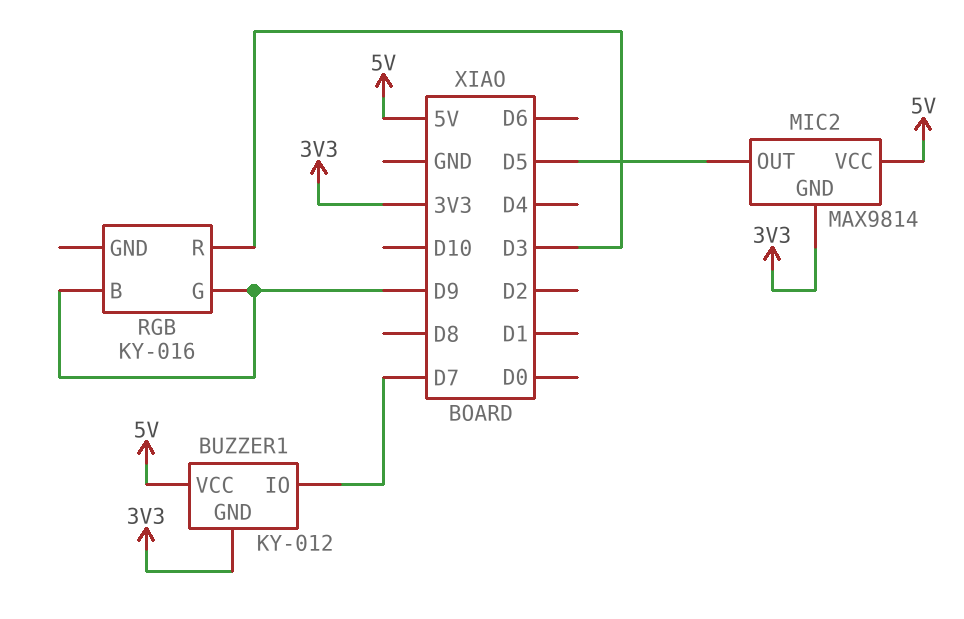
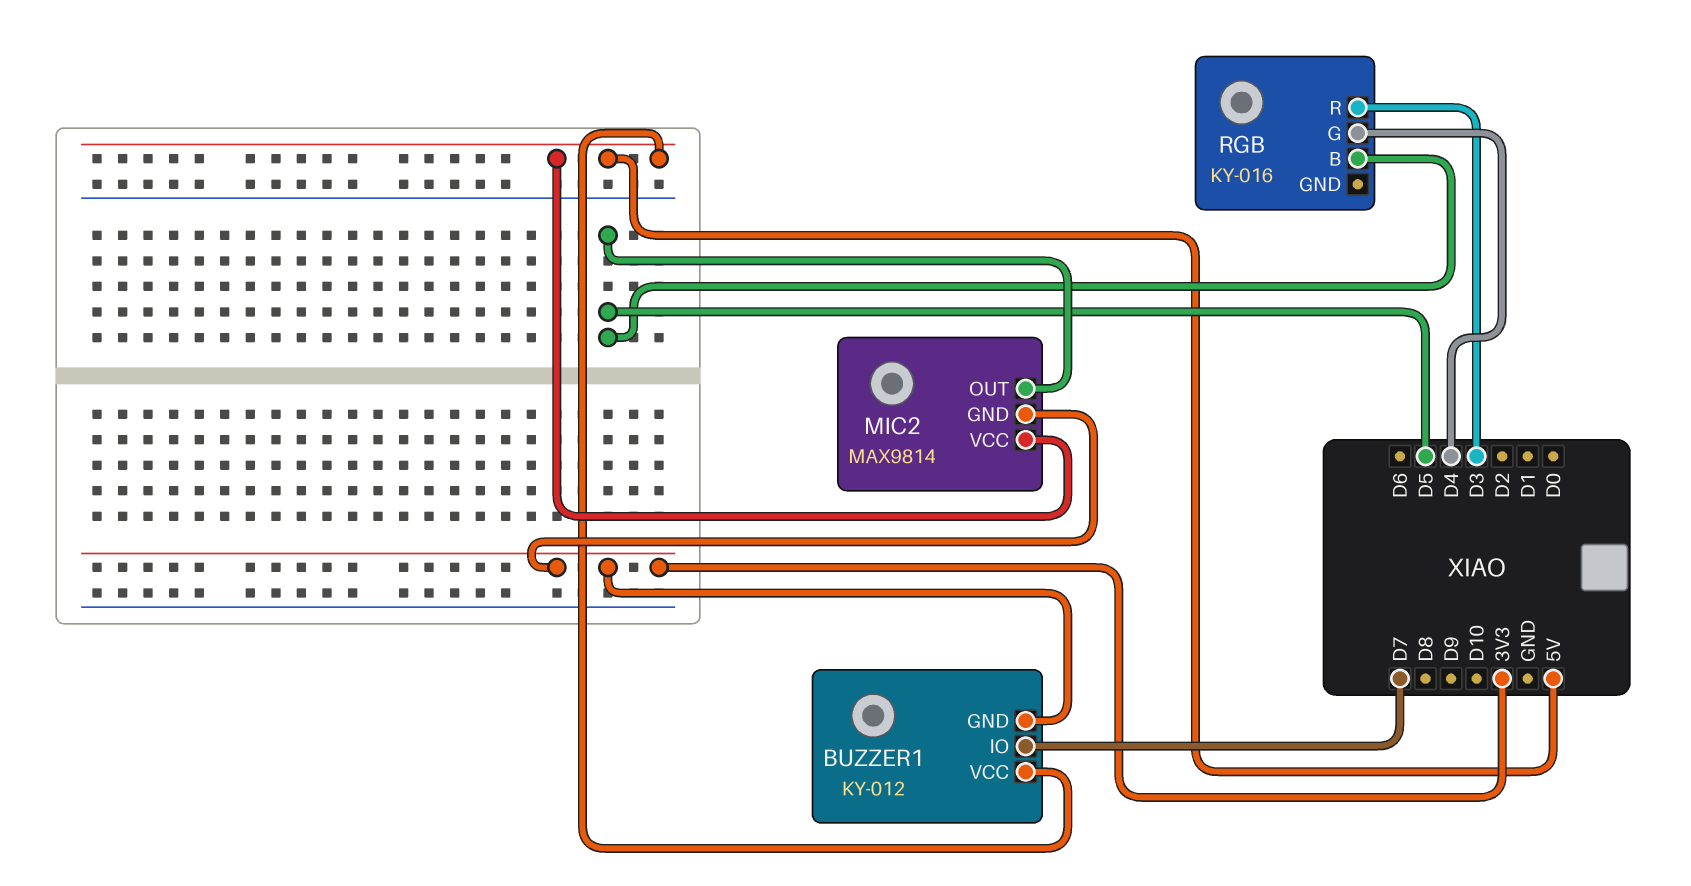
RGB pin B: D9 -> D5
RGB pin G: D9 -> D4

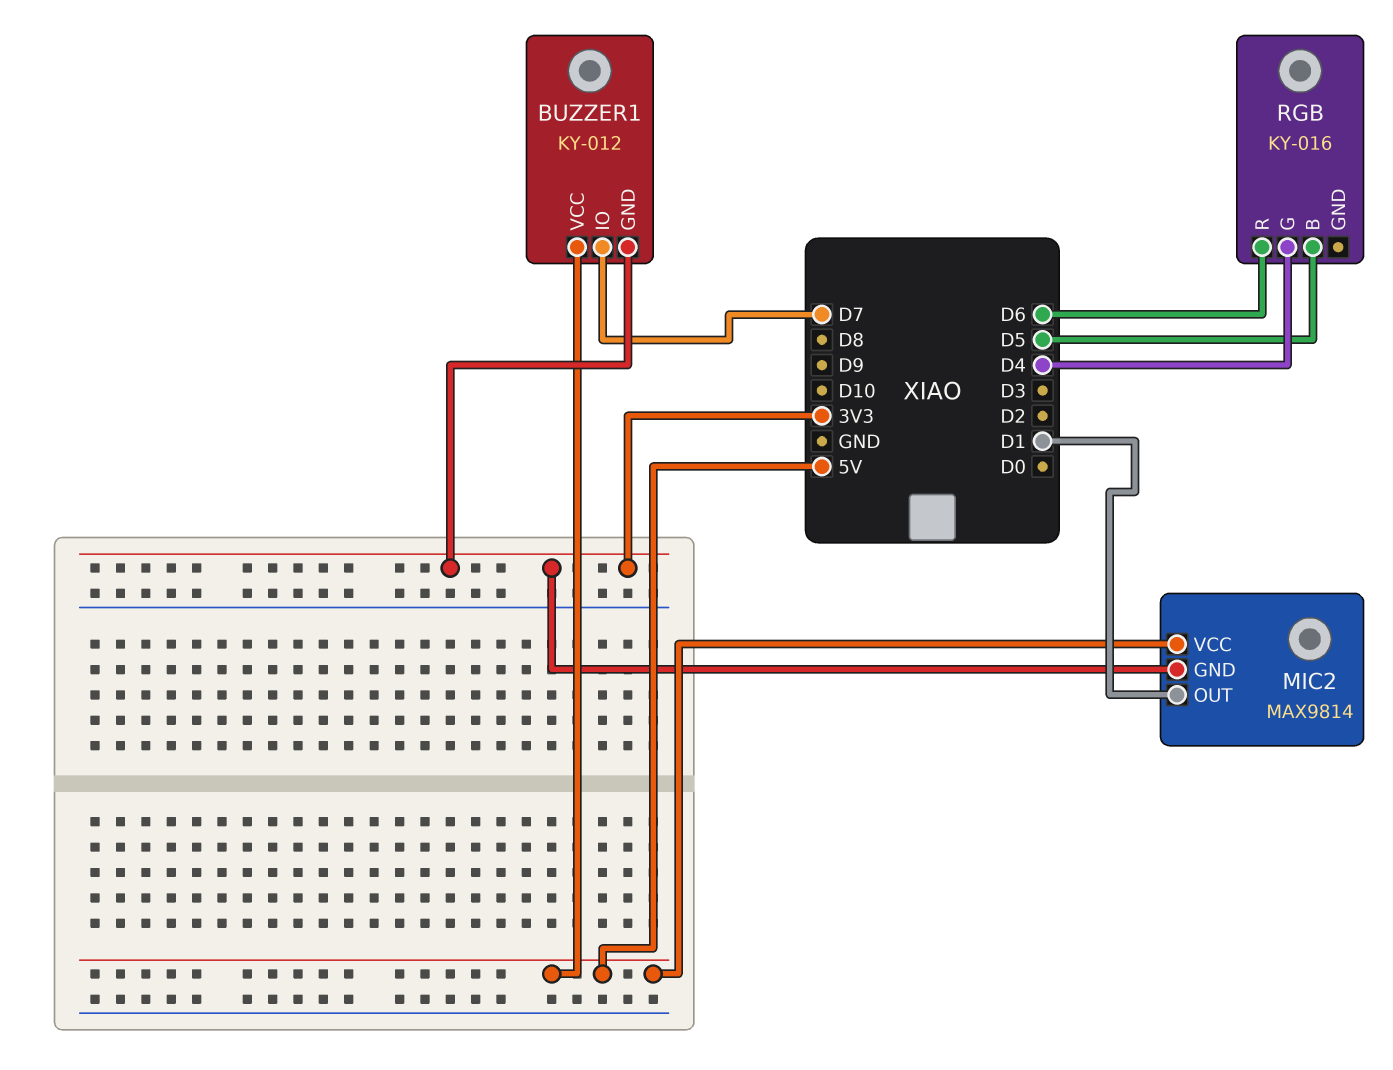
MIC2 pin OUT: D5 -> D1
RGB pin R: D3 -> D6

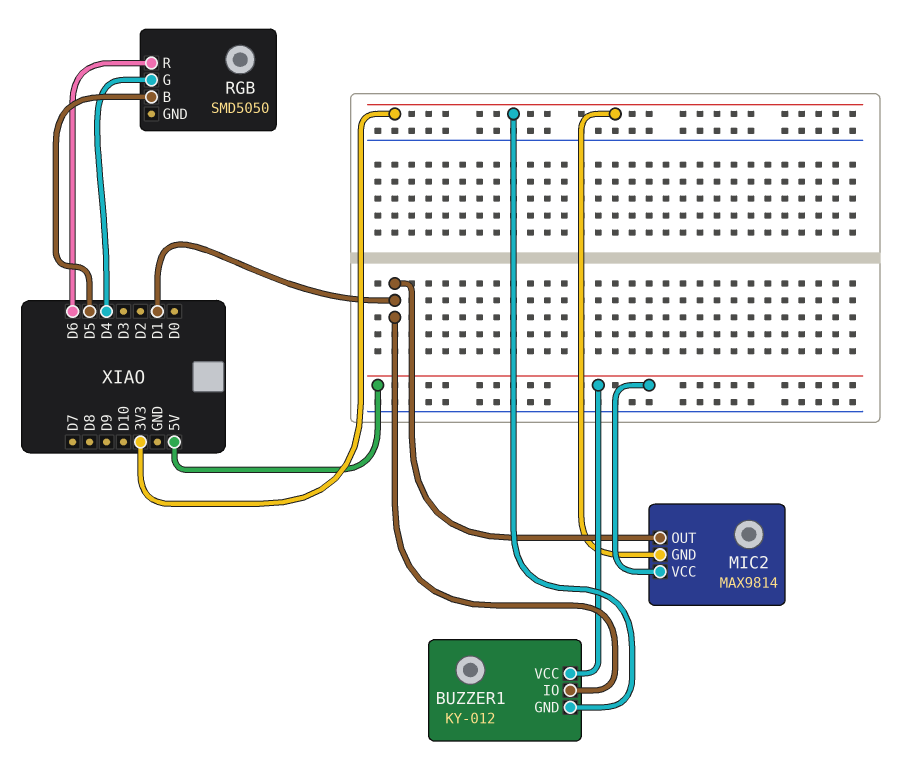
BUZZER1 pin IO: D7 -> D1
RGB: KY-016 -> SMD5050

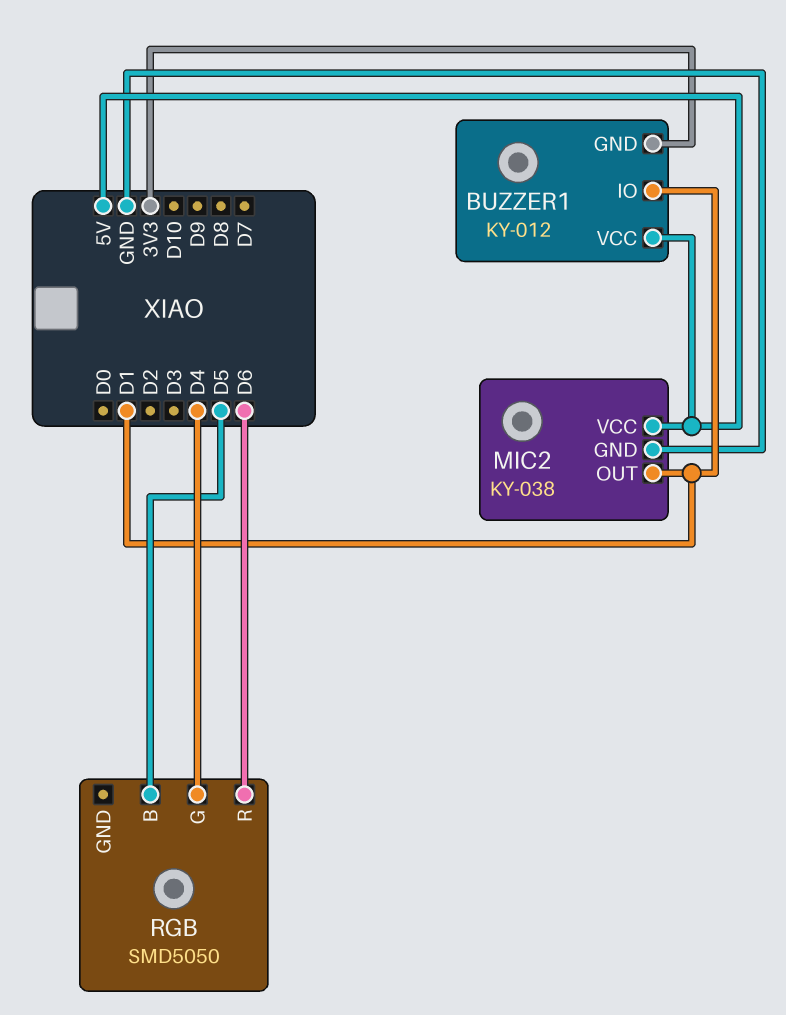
MIC2: MAX9814 -> KY-038
MIC2 pin GND: 3V3 -> GND

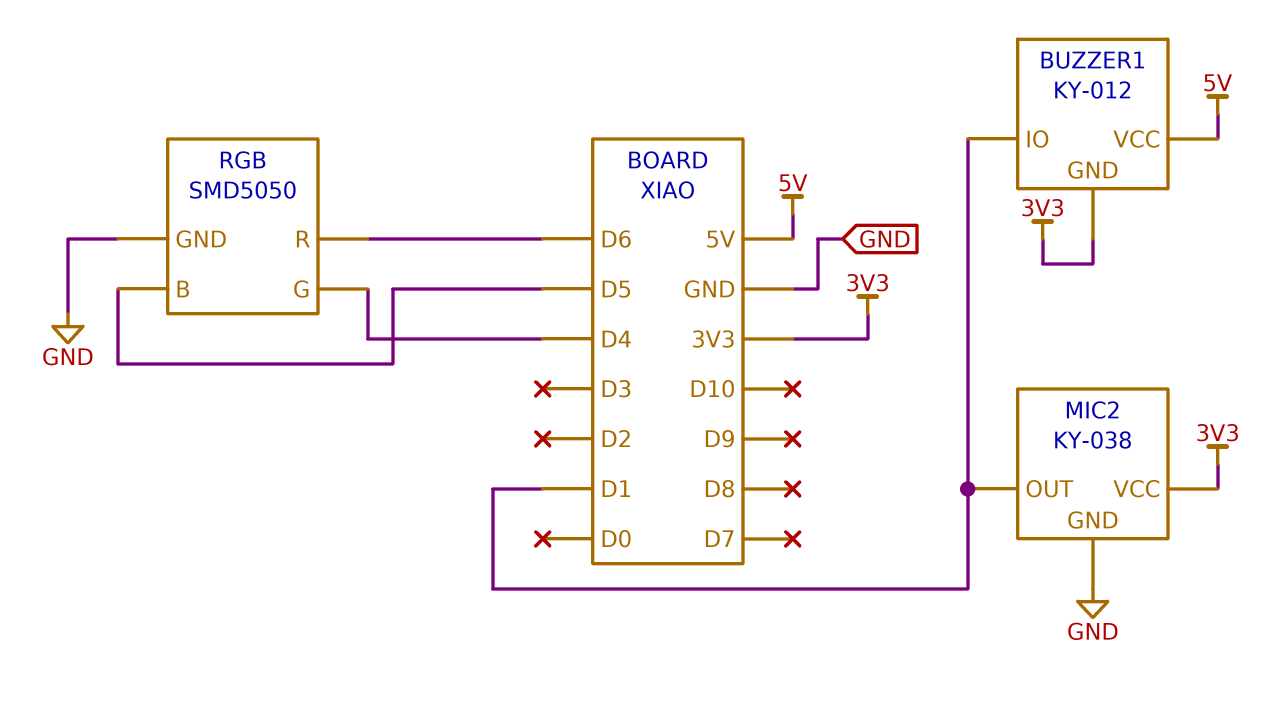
MIC2 pin VCC: 5V -> 3V3
RGB pin GND: none -> GND

